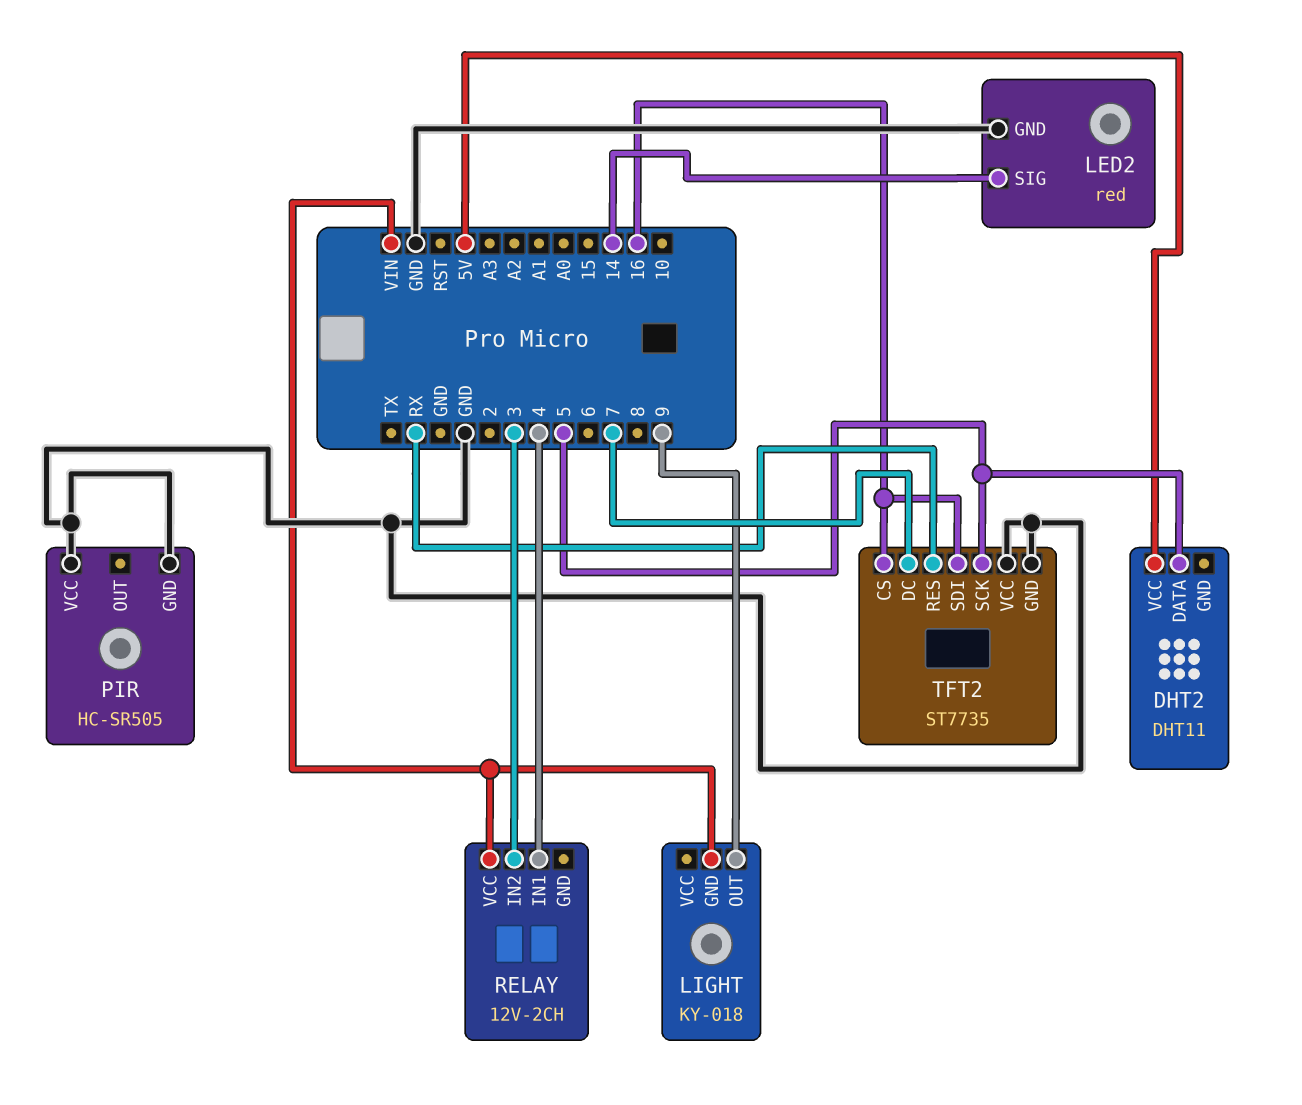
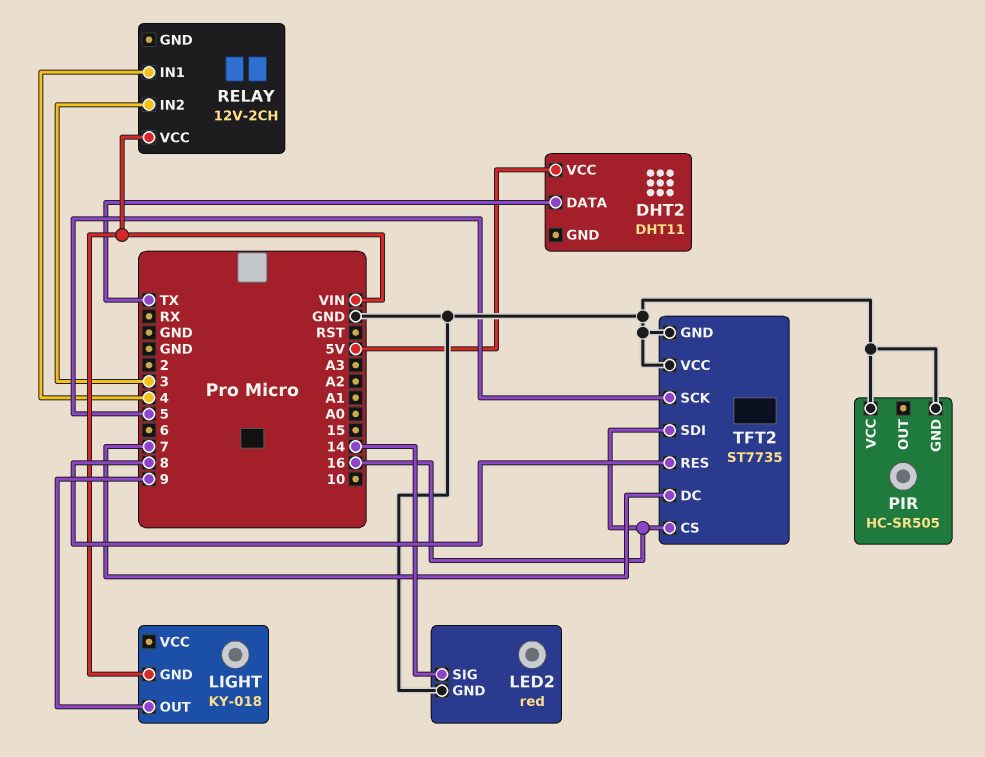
DHT2 pin DATA: 5 -> TX
TFT2 pin RES: RX -> 8

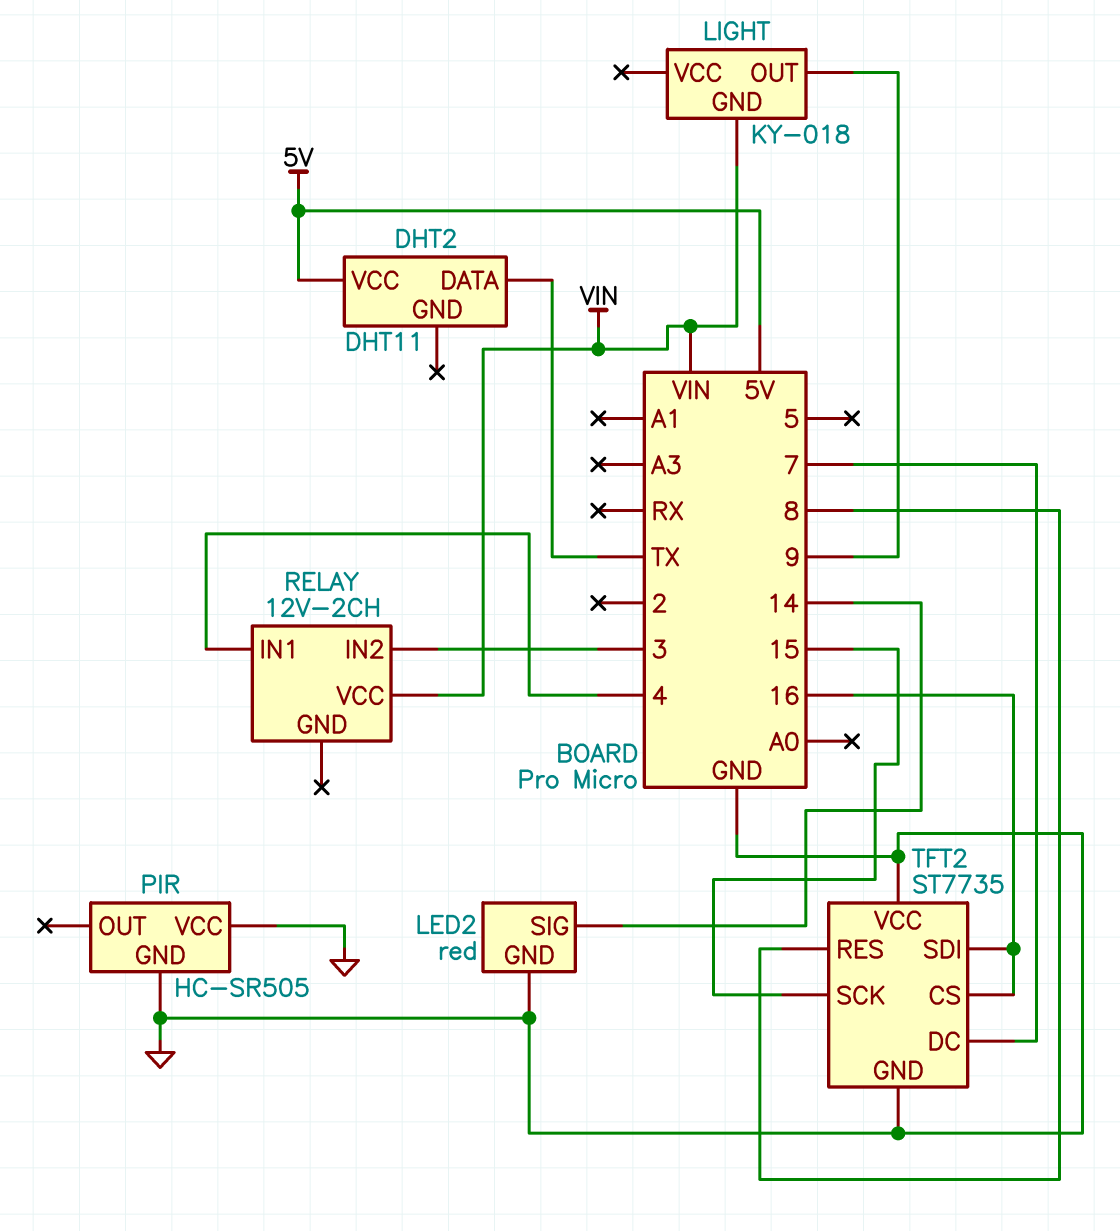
TFT2 pin SCK: 5 -> 15

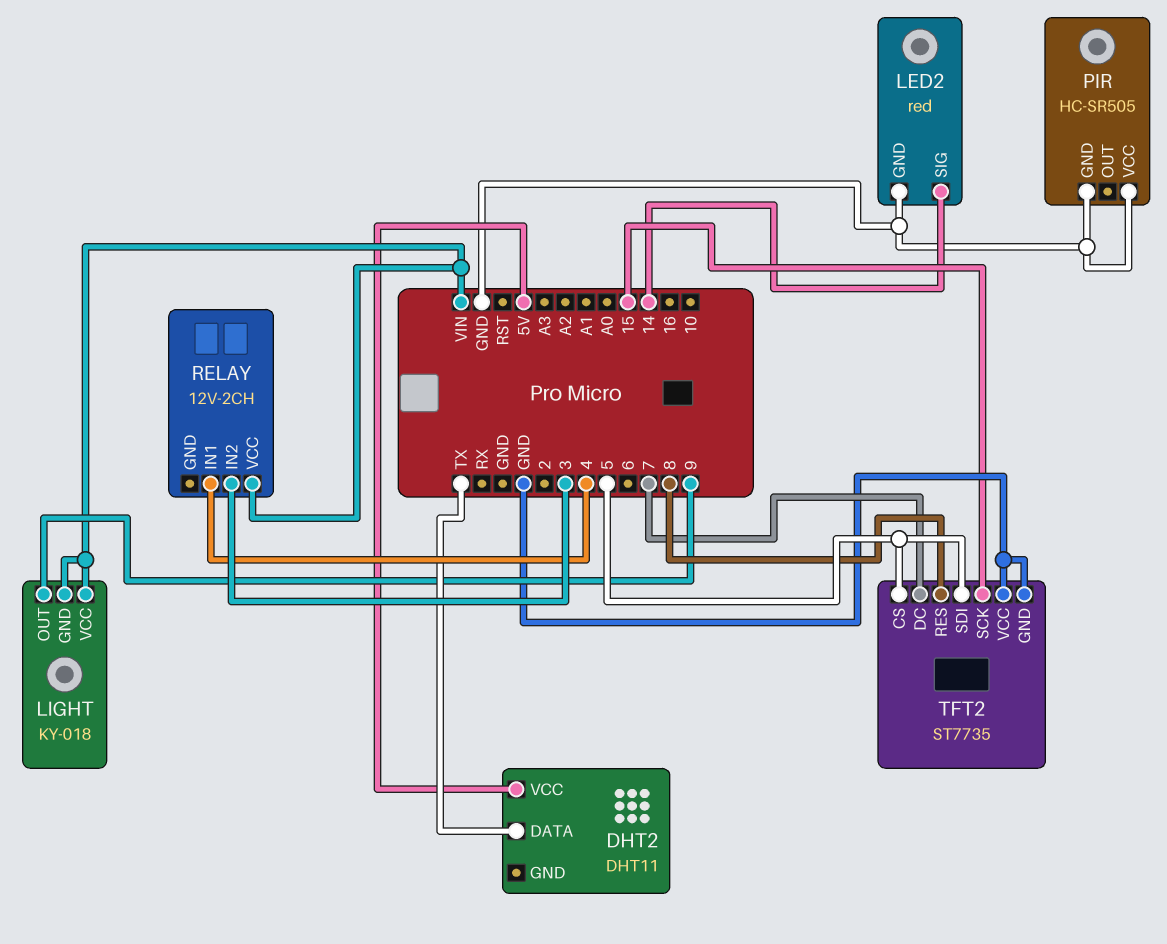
LIGHT pin VCC: none -> VIN
TFT2 pin CS: 16 -> 5
TFT2 pin SDI: 16 -> 5

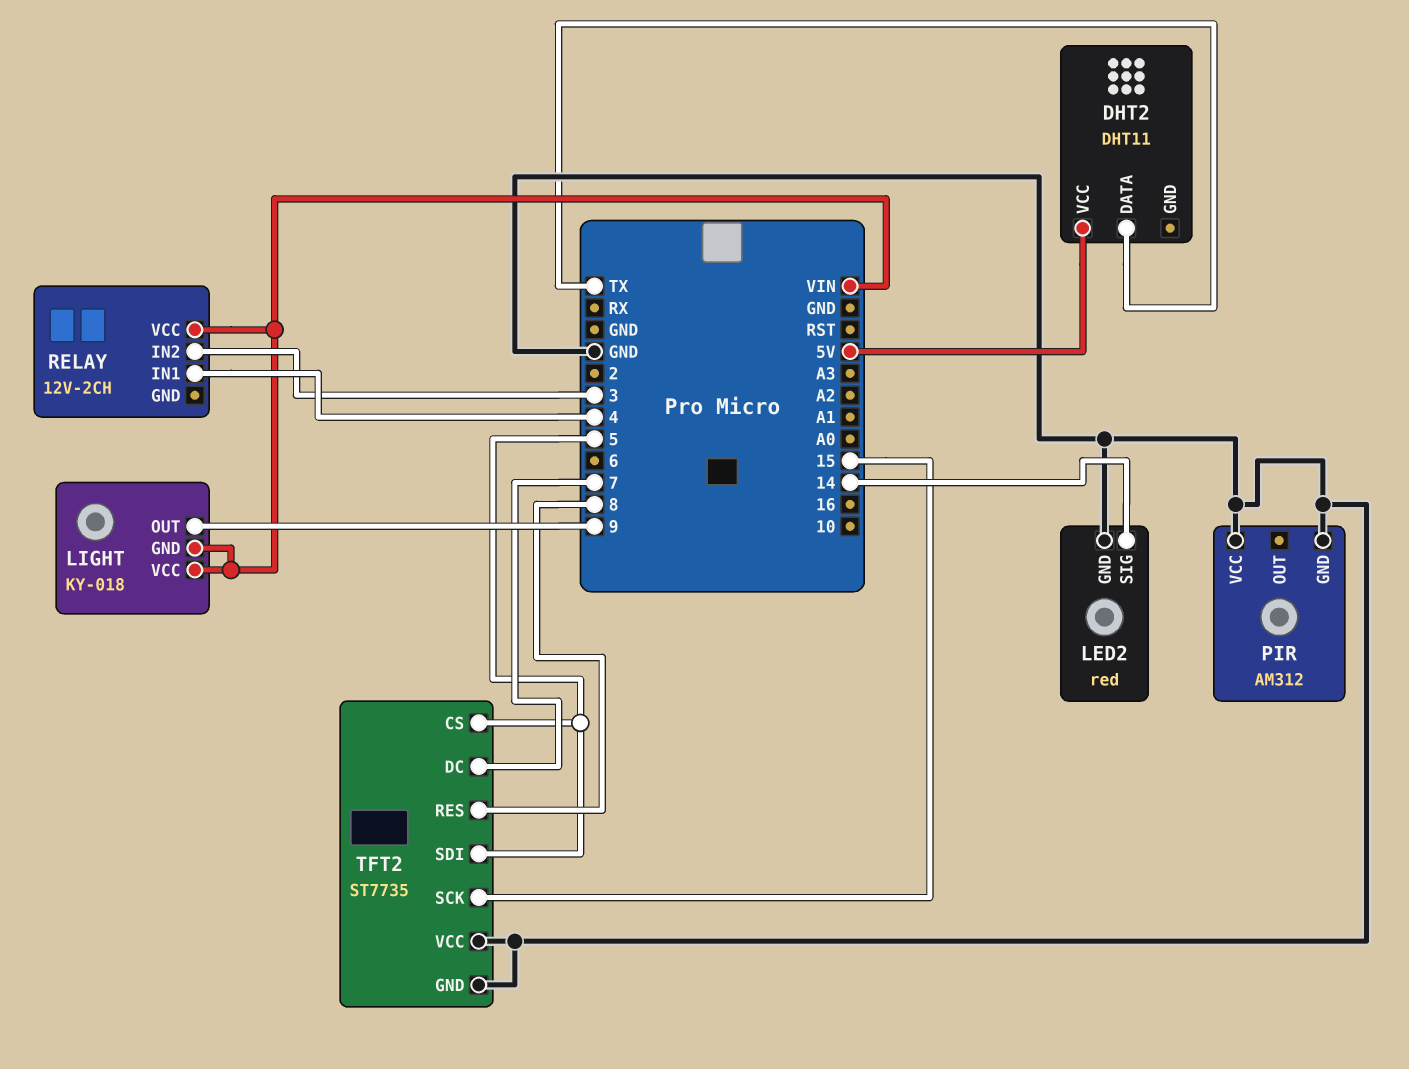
PIR: HC-SR505 -> AM312

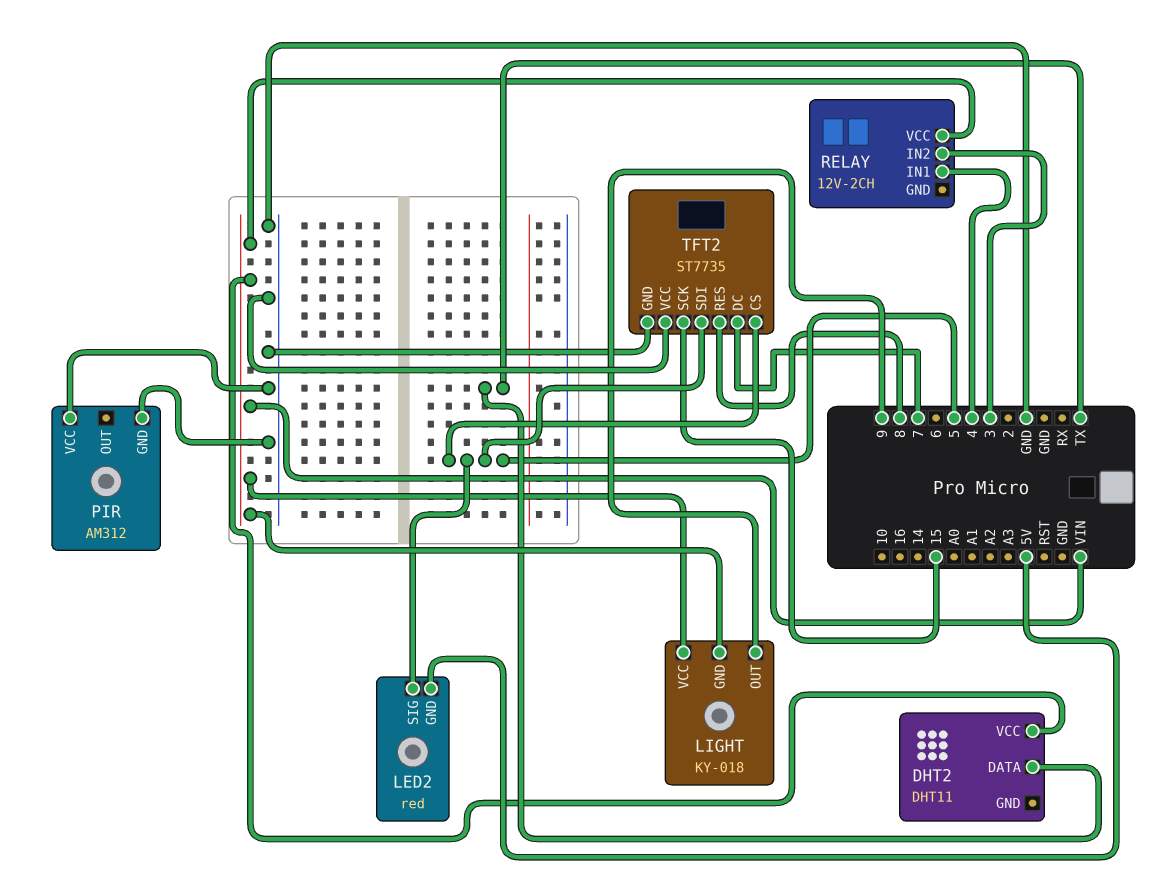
DHT2 pin VCC: 5V -> VIN
LED2 pin GND: GND -> 5V
LED2 pin SIG: 14 -> 5

